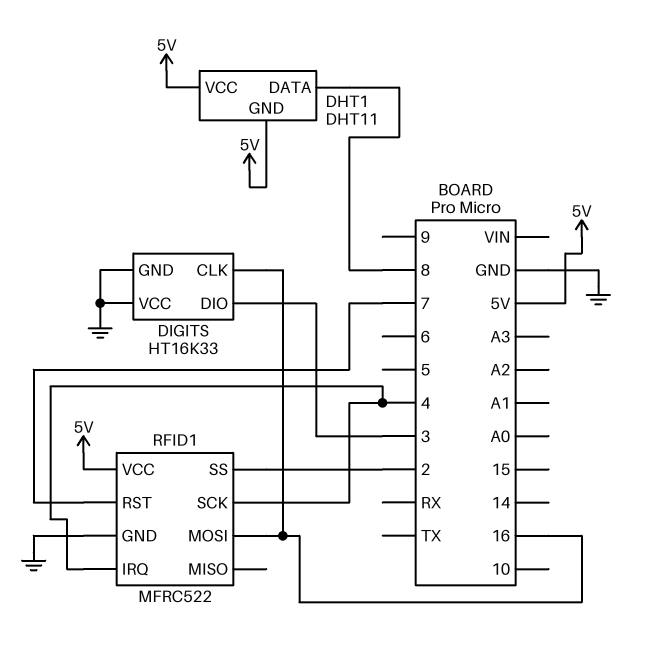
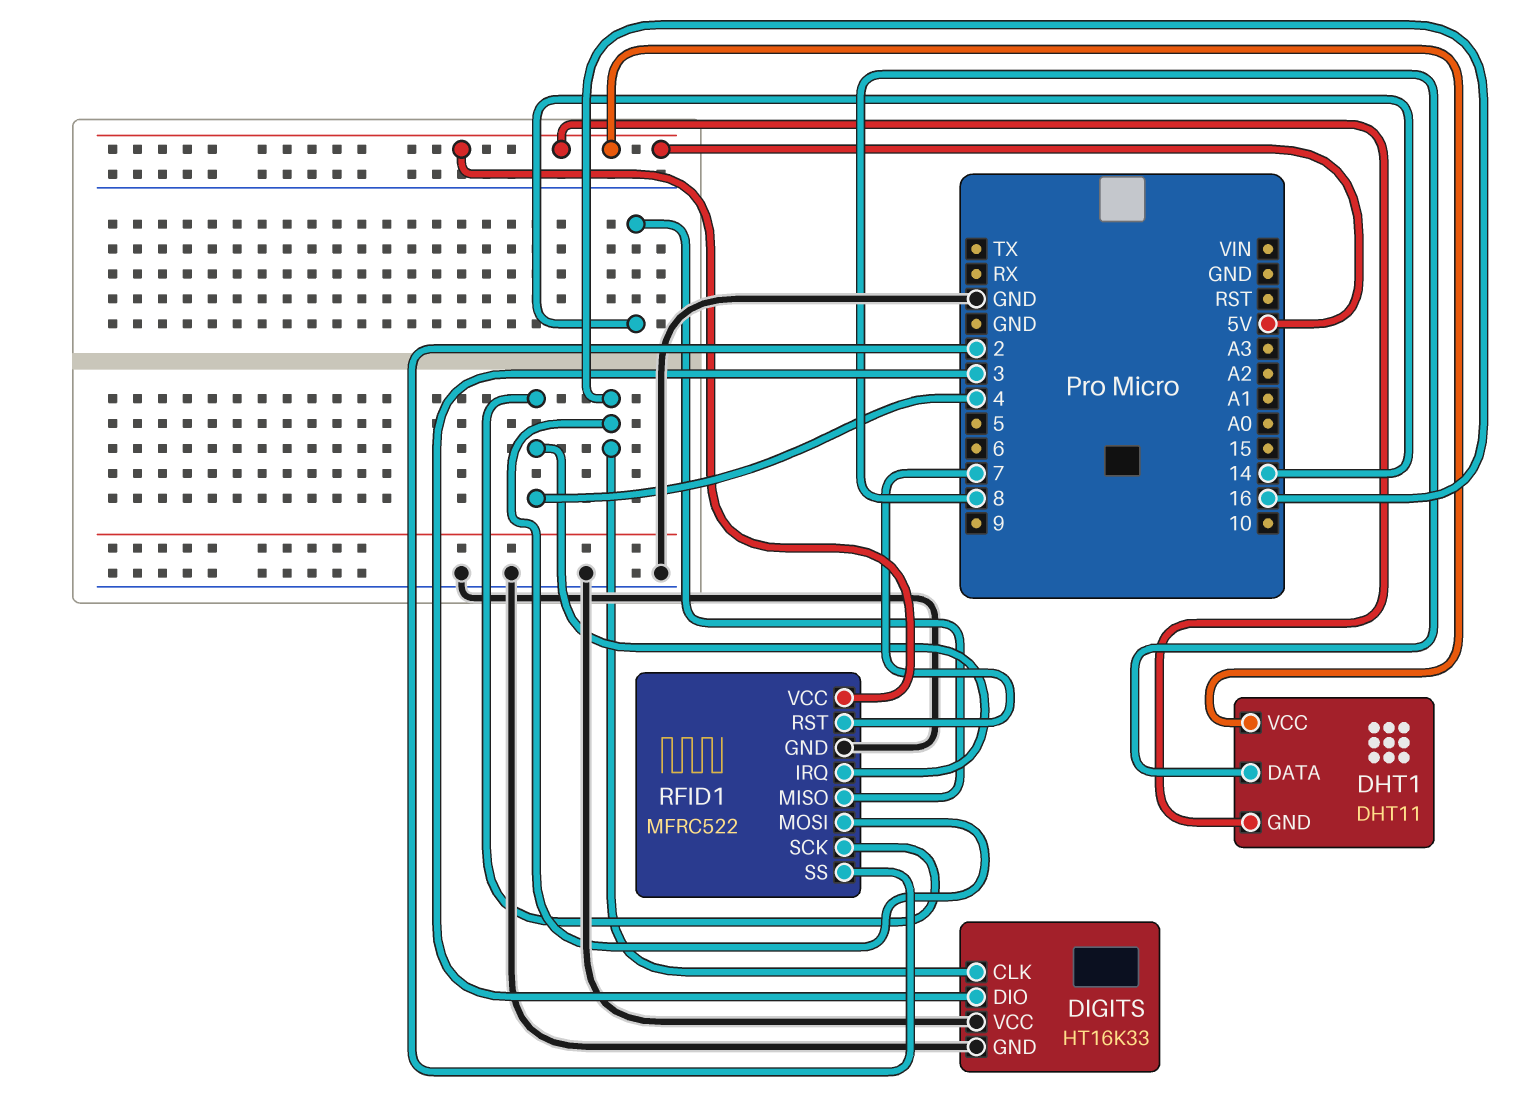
RFID1 pin MISO: none -> 14

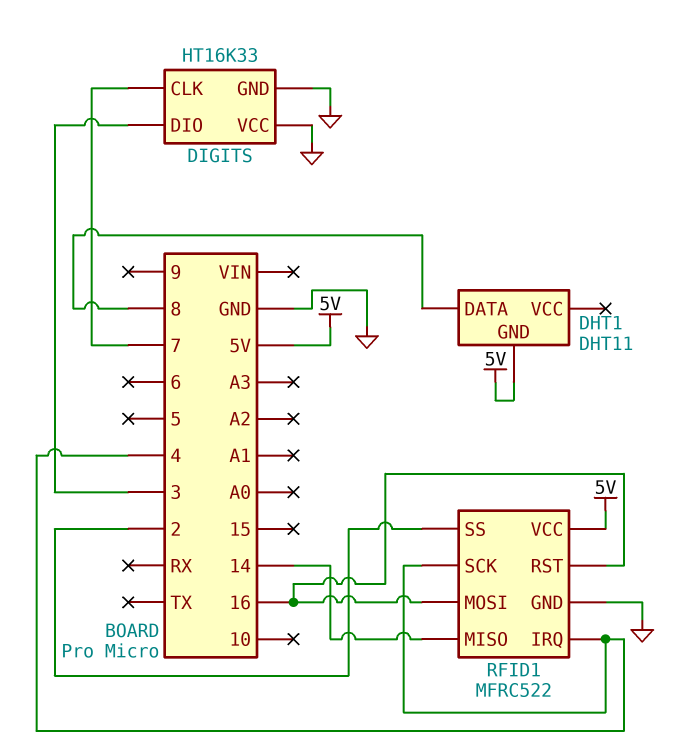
DHT1 pin VCC: 5V -> none
DIGITS pin CLK: 16 -> 7
RFID1 pin RST: 7 -> 16

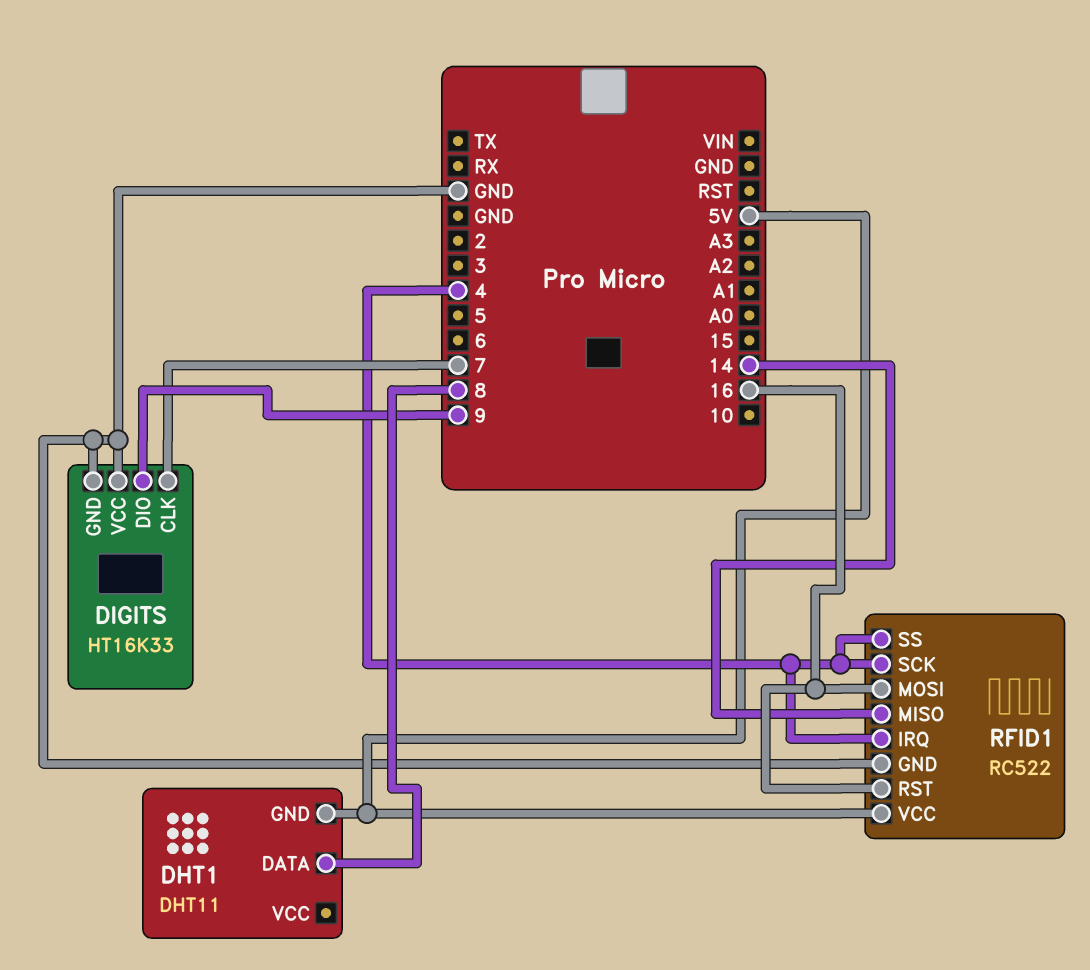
DIGITS pin DIO: 3 -> 9
RFID1: MFRC522 -> RC522
RFID1 pin SS: 2 -> 4

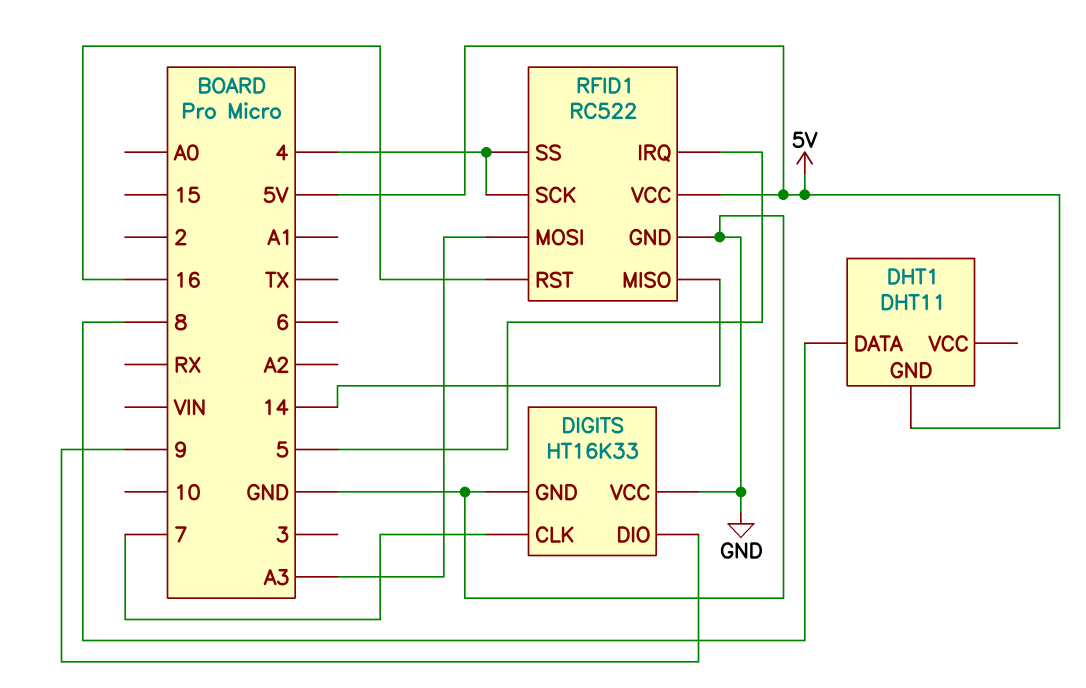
RFID1 pin IRQ: 4 -> 5
RFID1 pin MOSI: 16 -> A3

